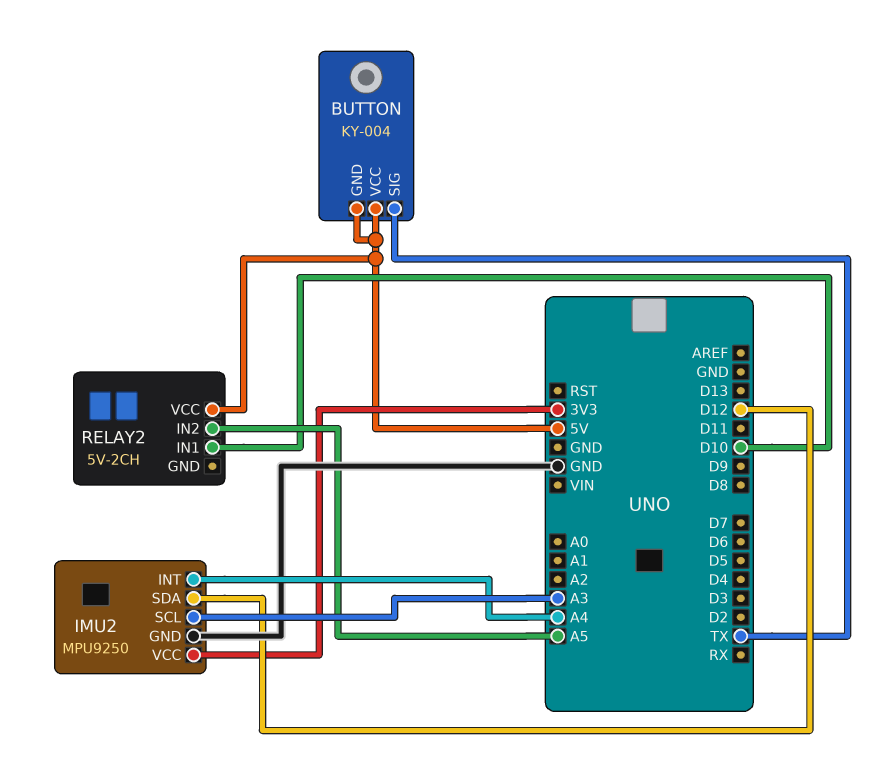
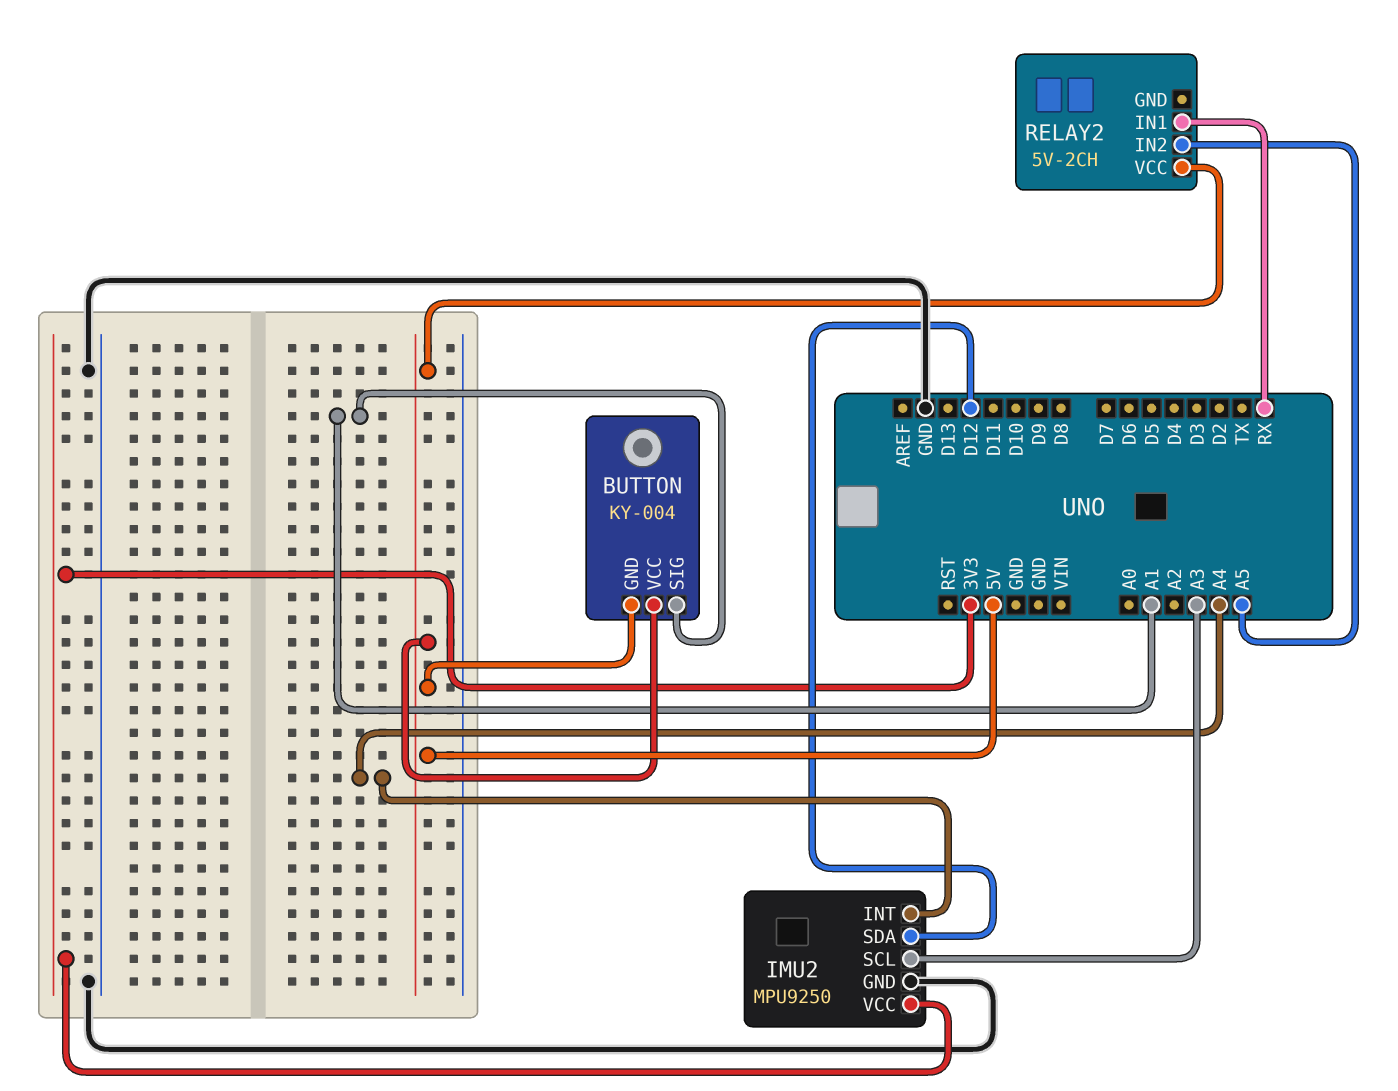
BUTTON pin SIG: TX -> A1
RELAY2 pin IN1: D10 -> RX

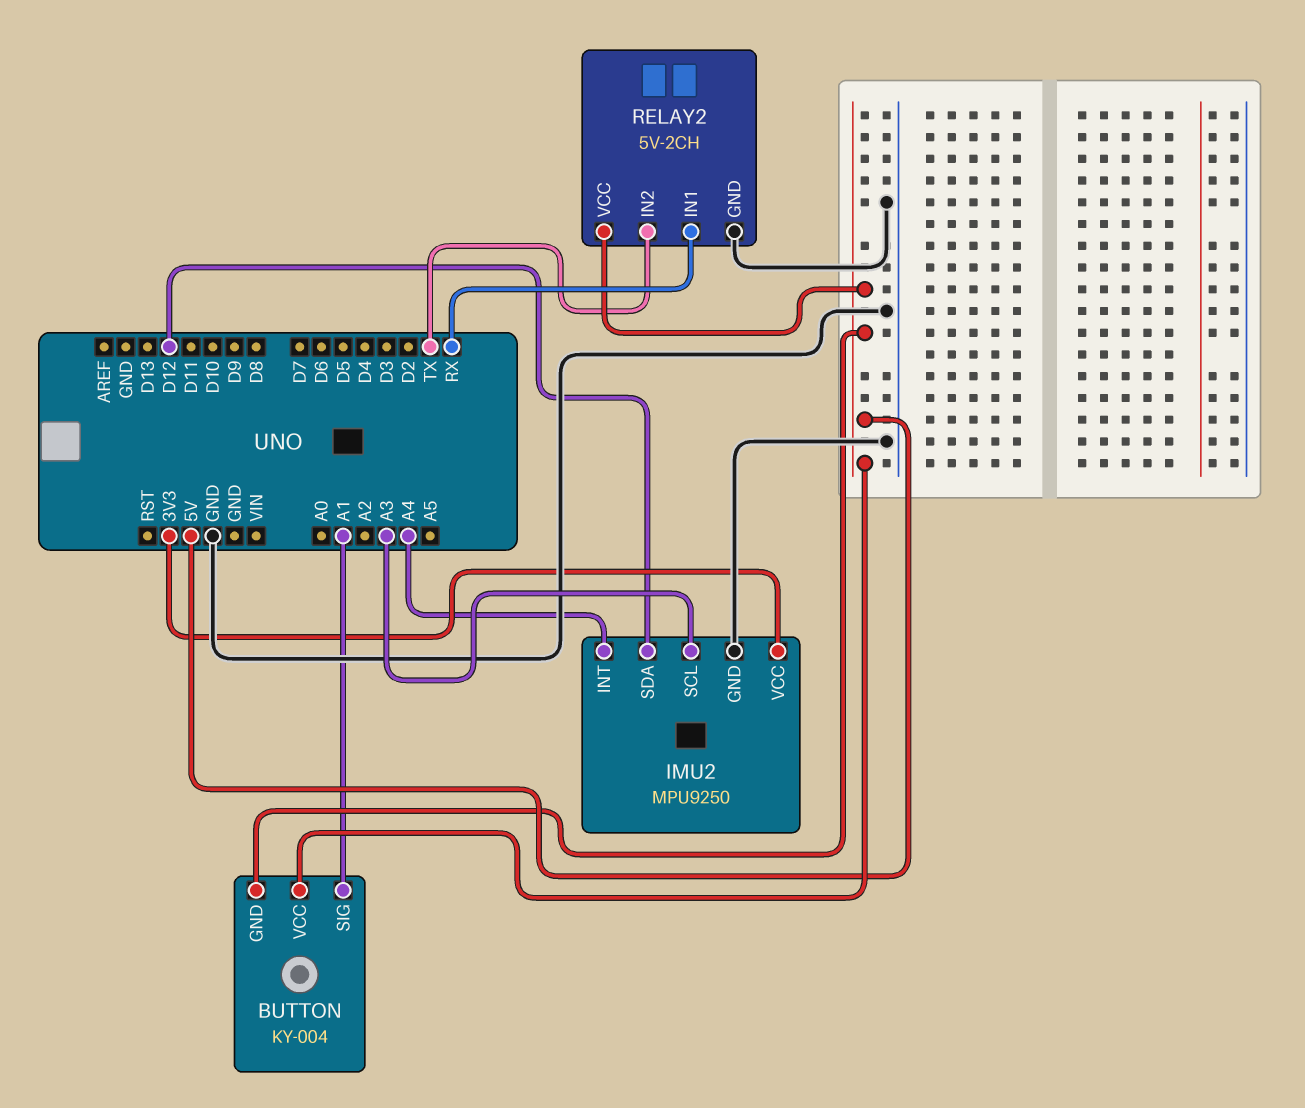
RELAY2 pin GND: none -> GND
RELAY2 pin IN2: A5 -> TX

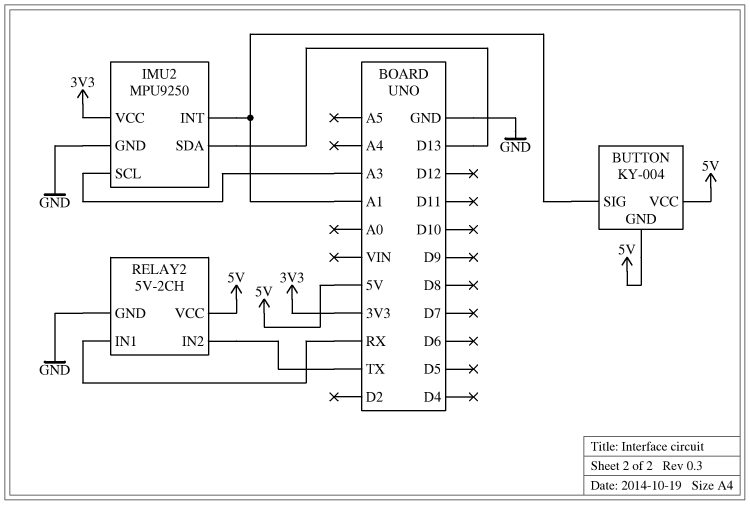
IMU2 pin INT: A4 -> A1
IMU2 pin SDA: D12 -> D13

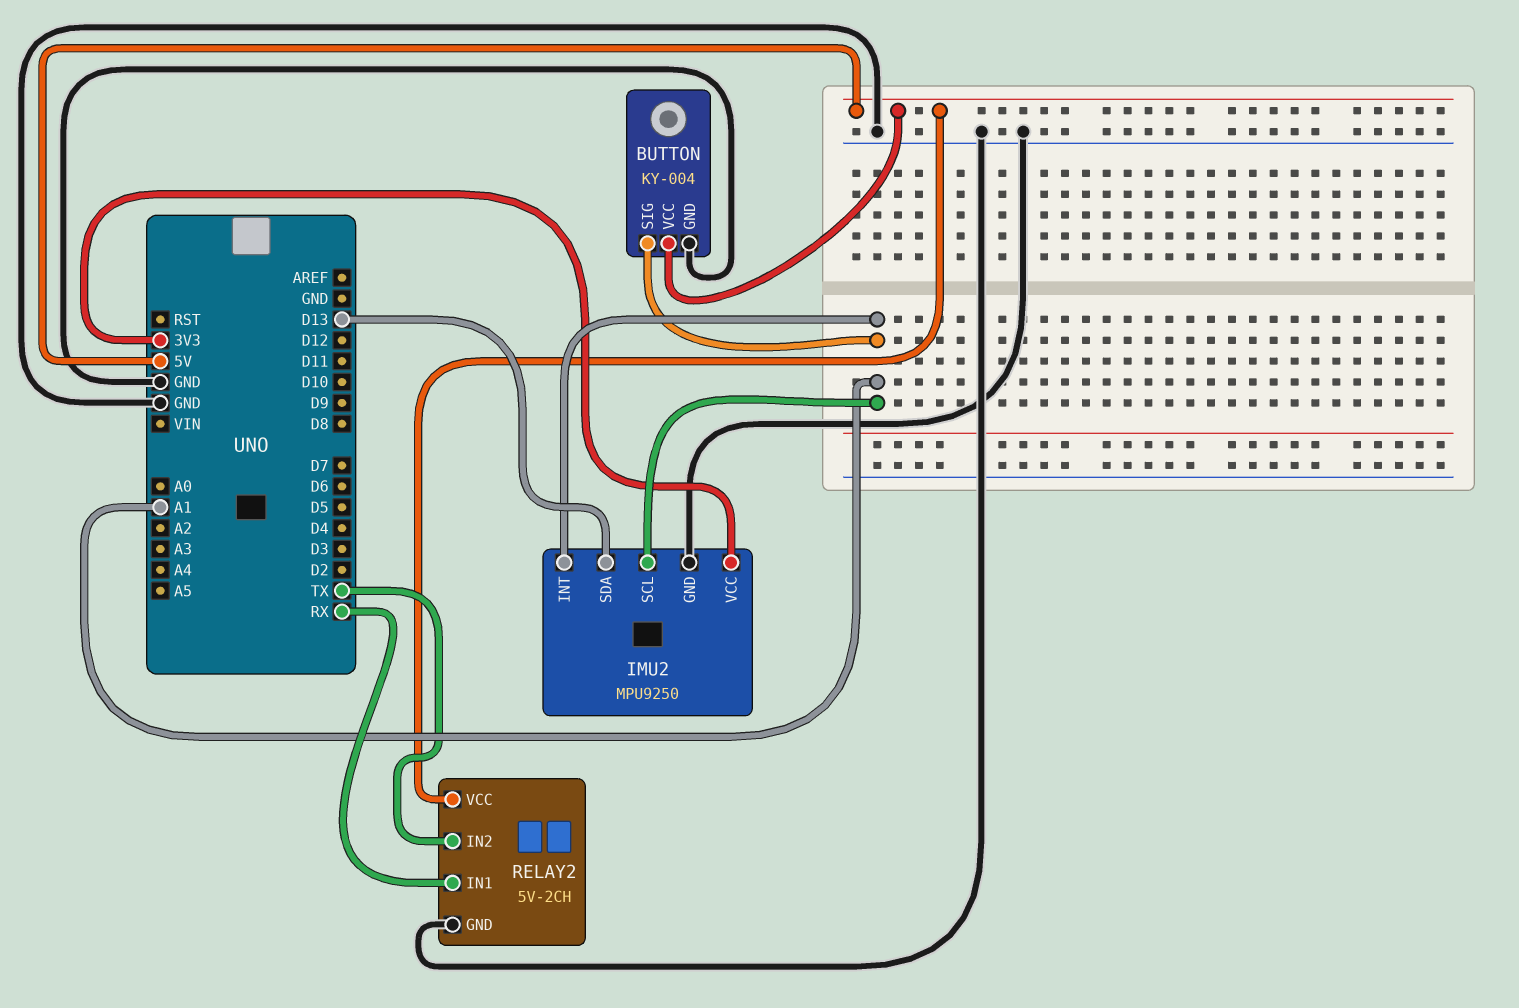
BUTTON pin GND: 5V -> GND
IMU2 pin SCL: A3 -> A1

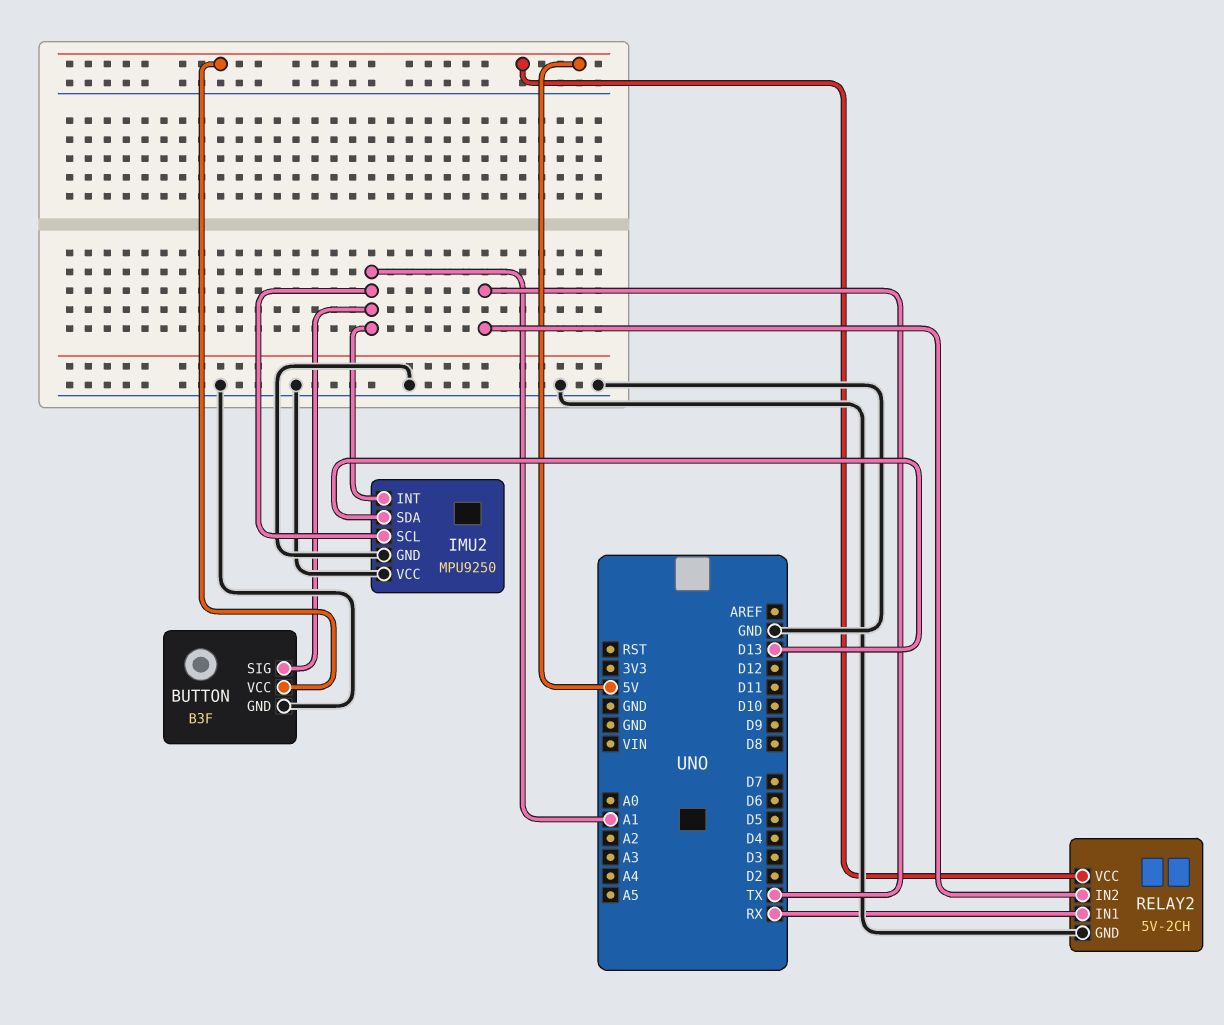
BUTTON: KY-004 -> B3F
IMU2 pin VCC: 3V3 -> GND

